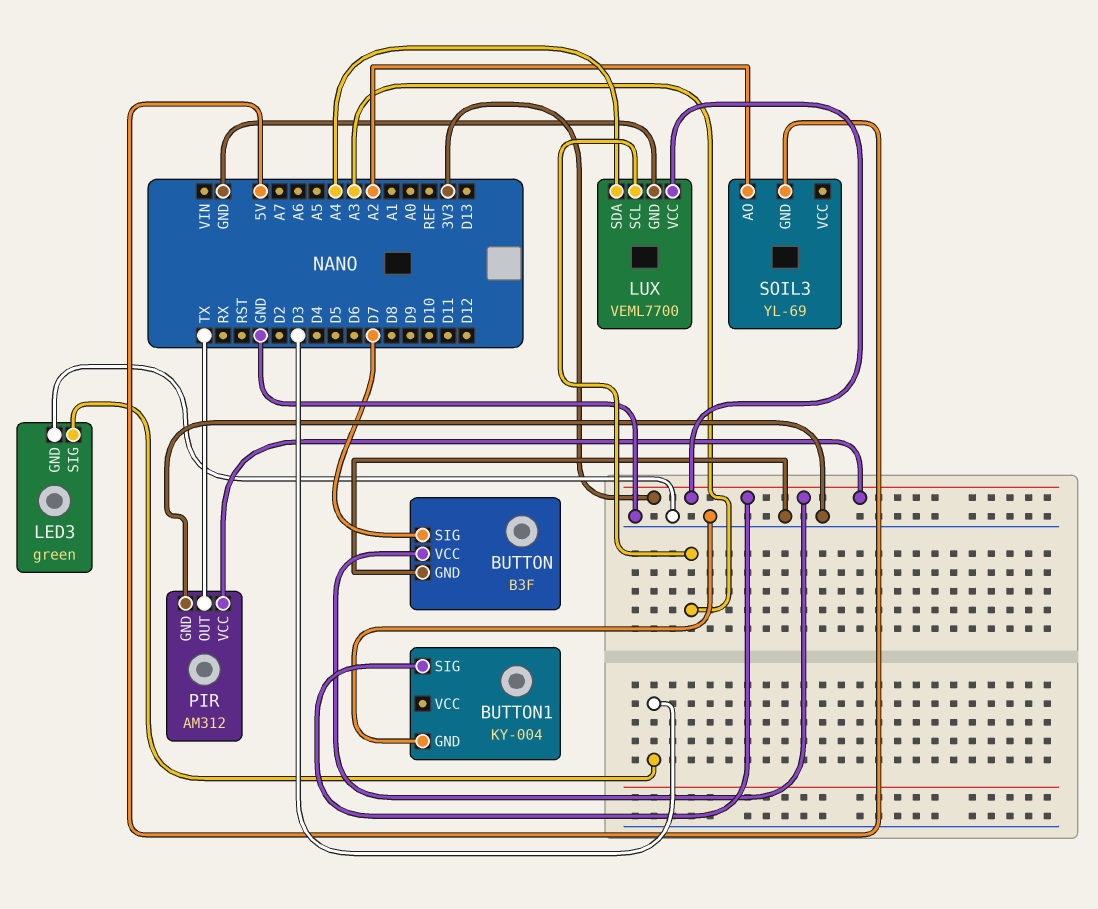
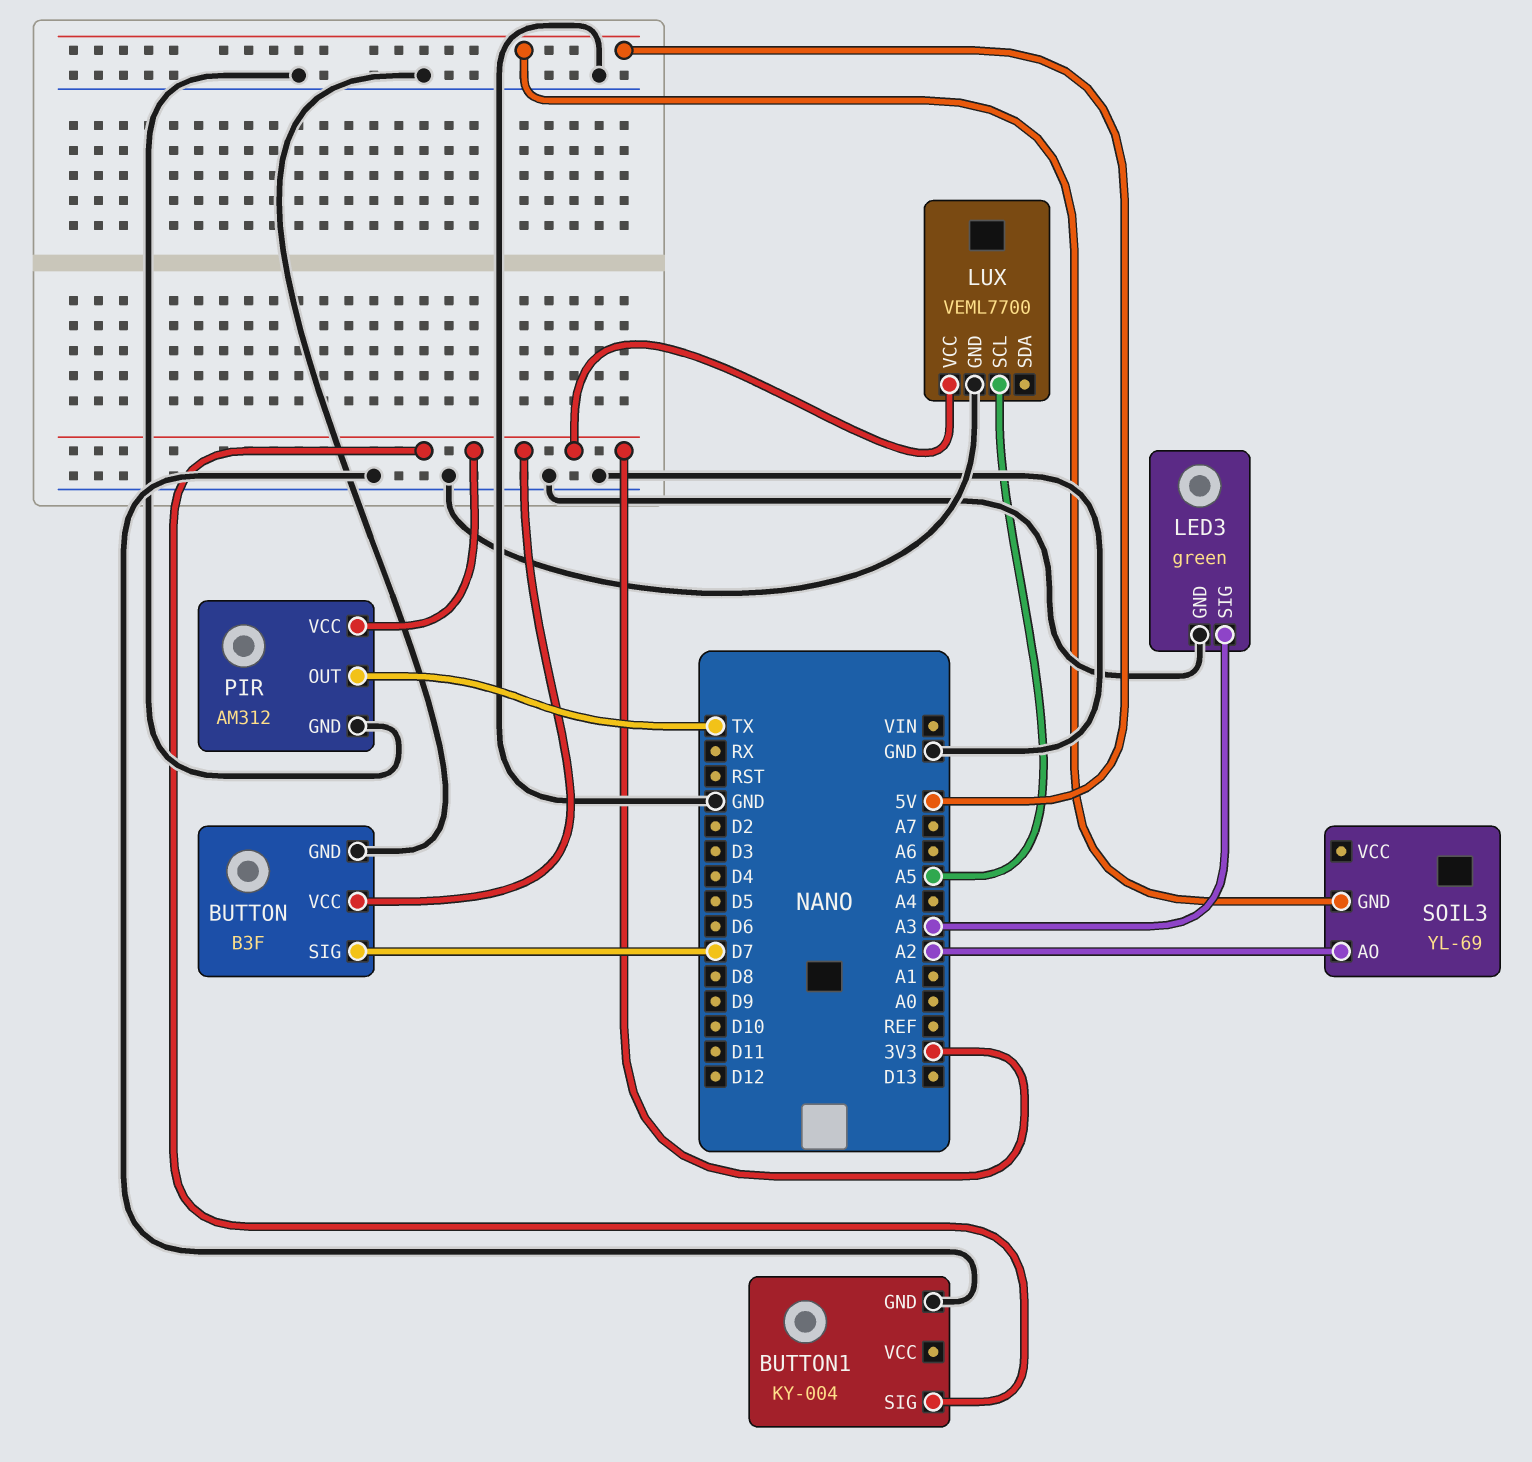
LED3 pin SIG: D3 -> A3
LUX pin SCL: A3 -> A5
LUX pin SDA: A4 -> none

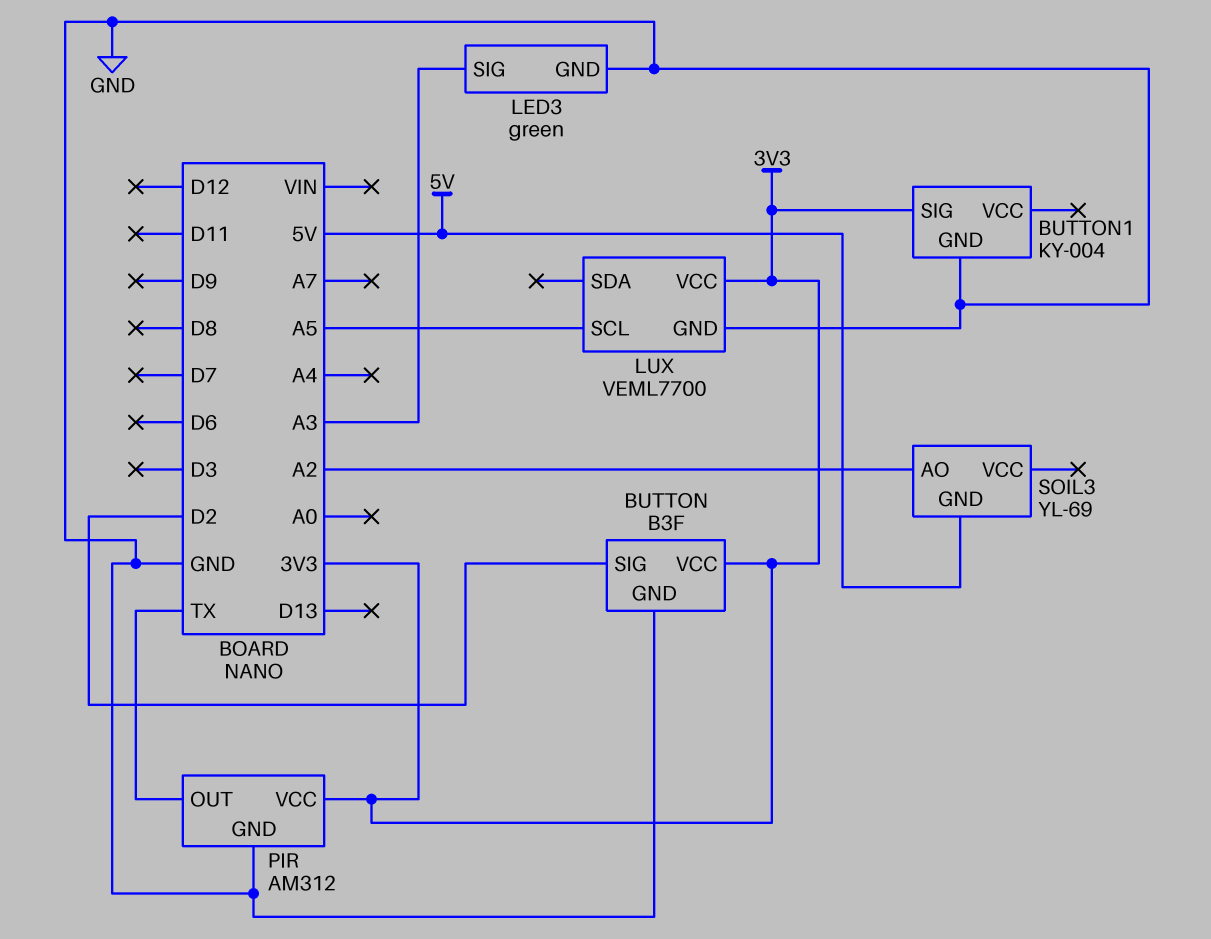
BUTTON pin SIG: D7 -> D2

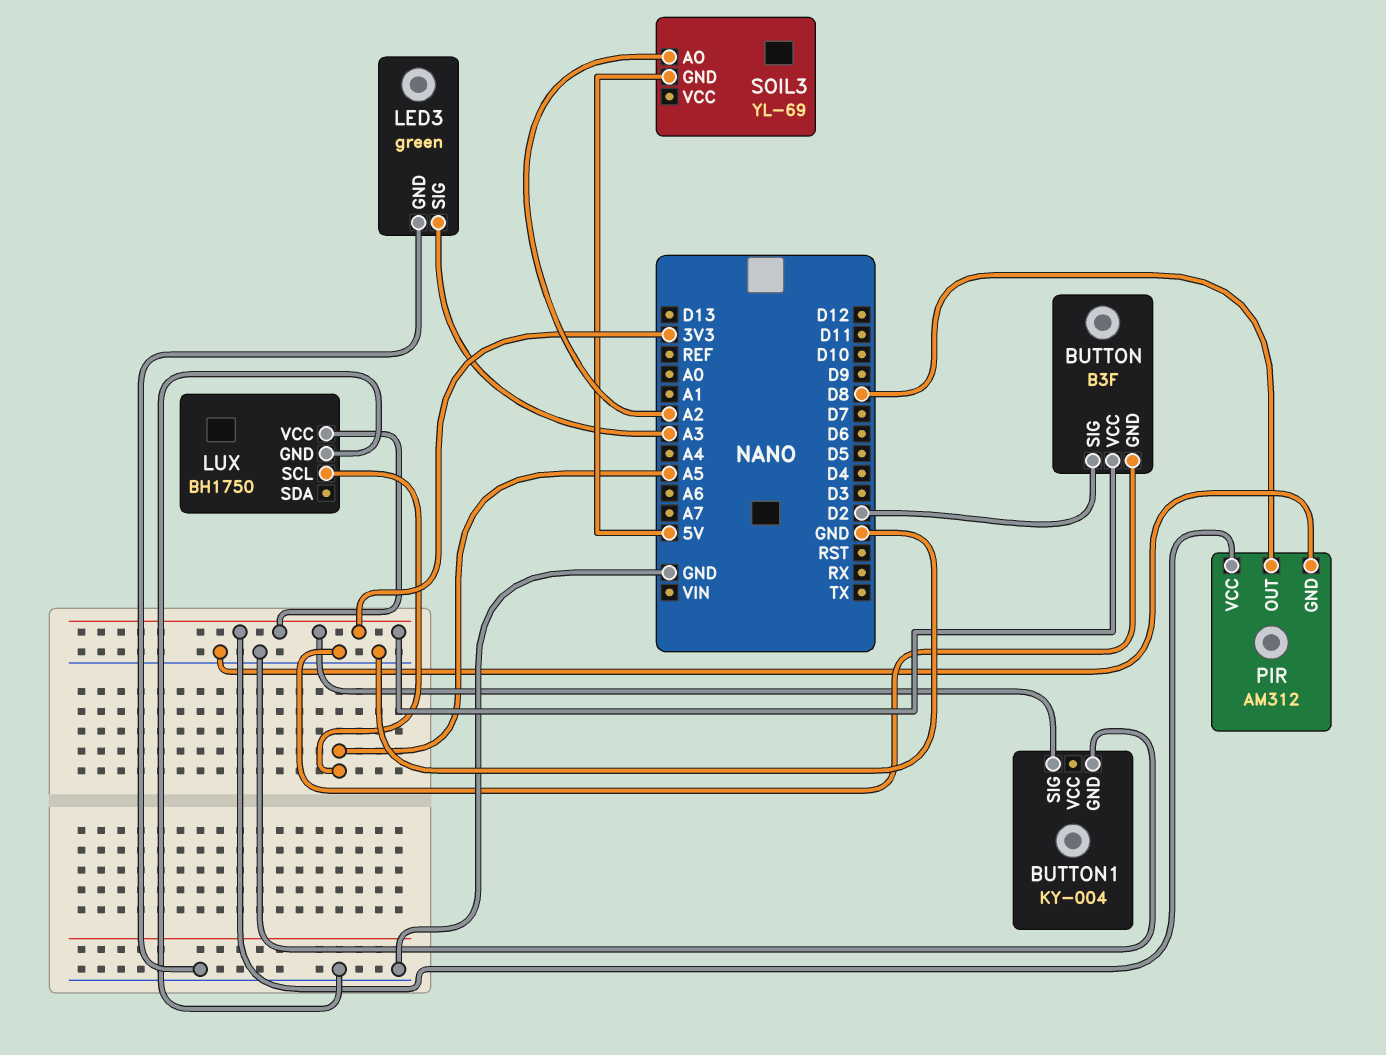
LUX: VEML7700 -> BH1750
PIR pin OUT: TX -> D8

